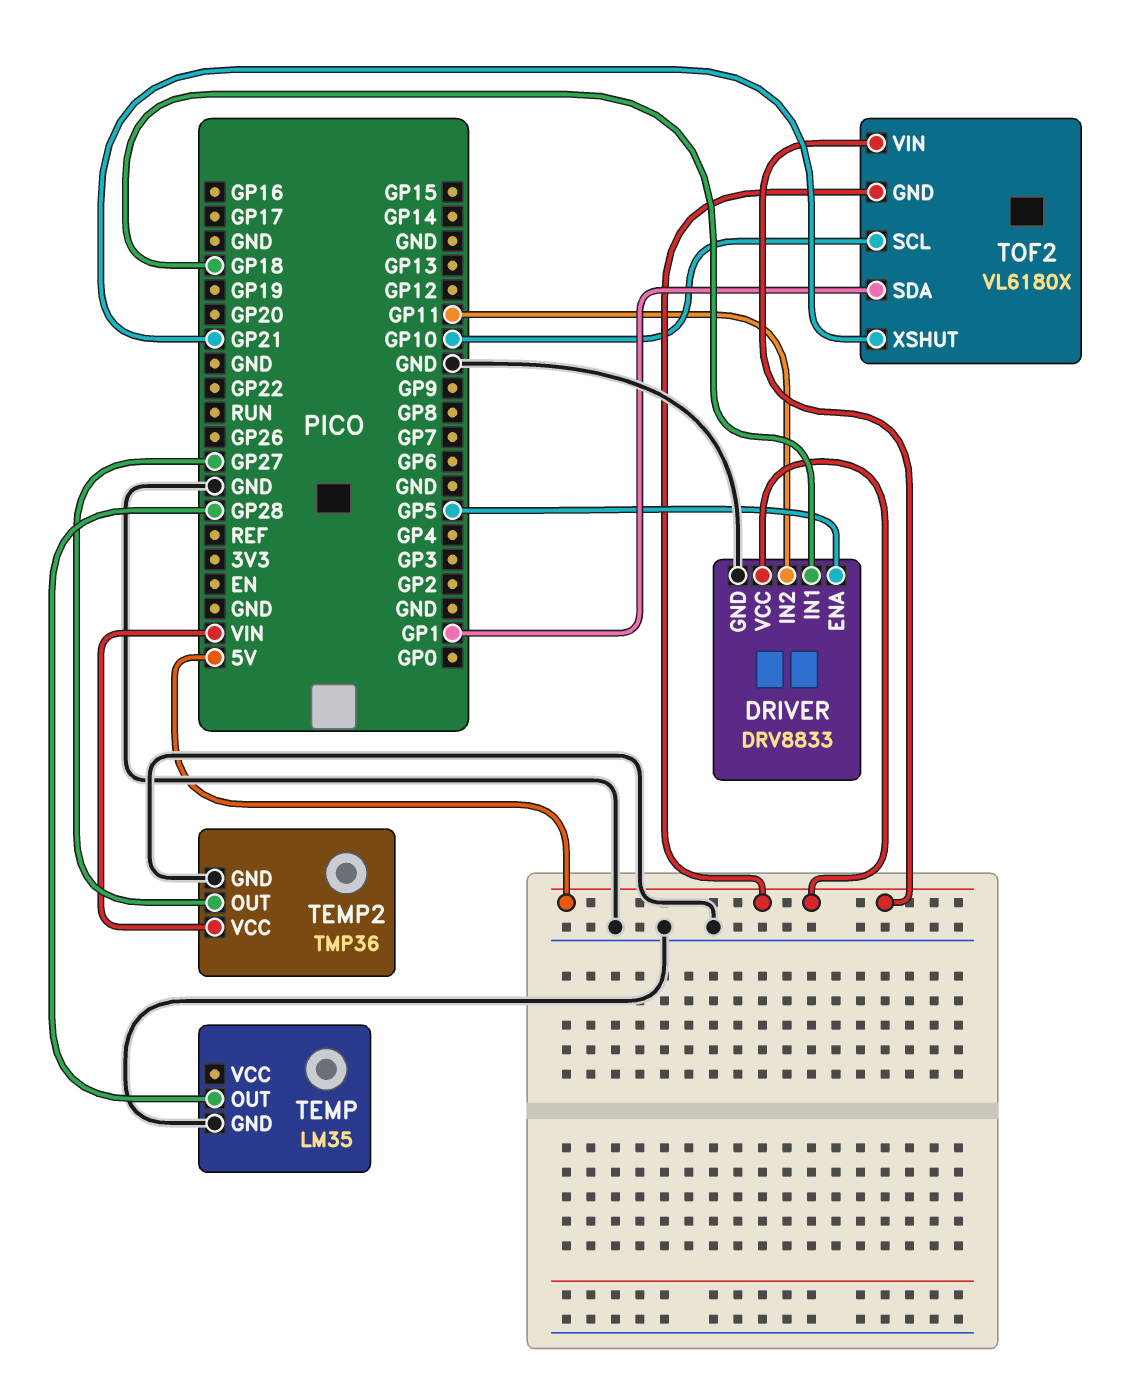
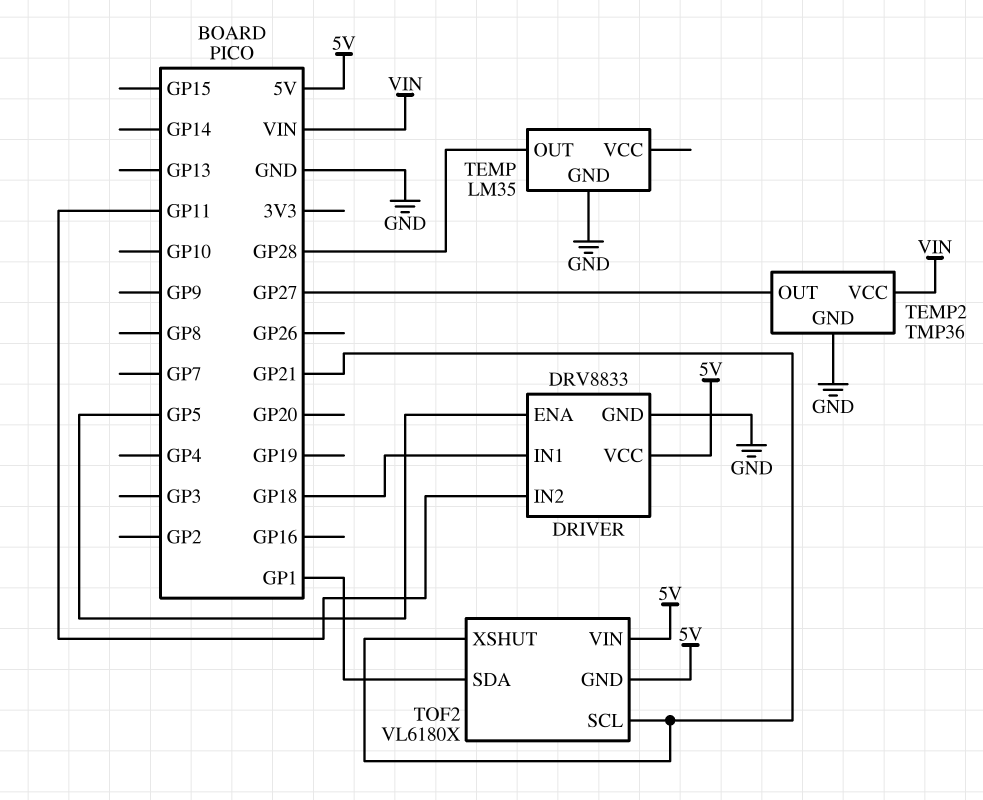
TOF2 pin SCL: GP10 -> GP21

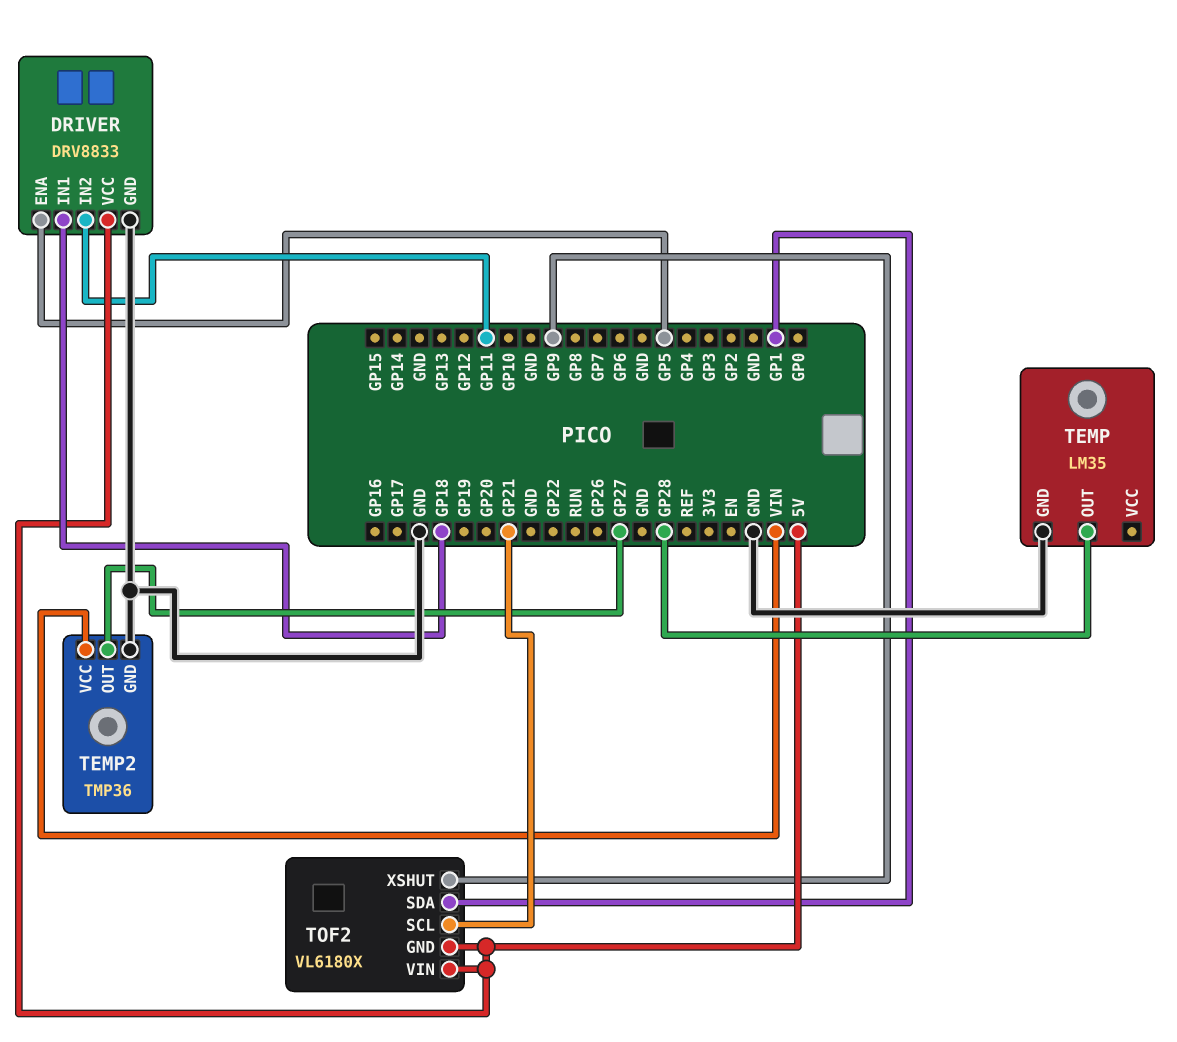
TOF2 pin XSHUT: GP21 -> GP9

